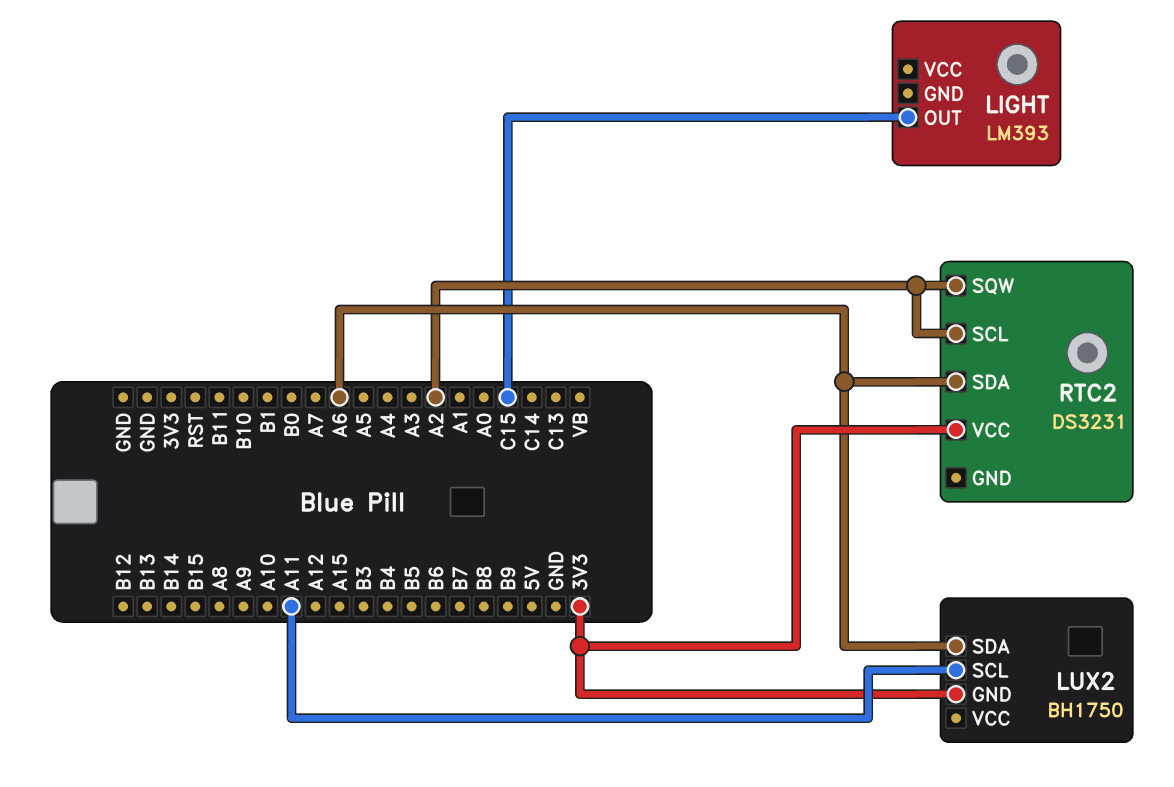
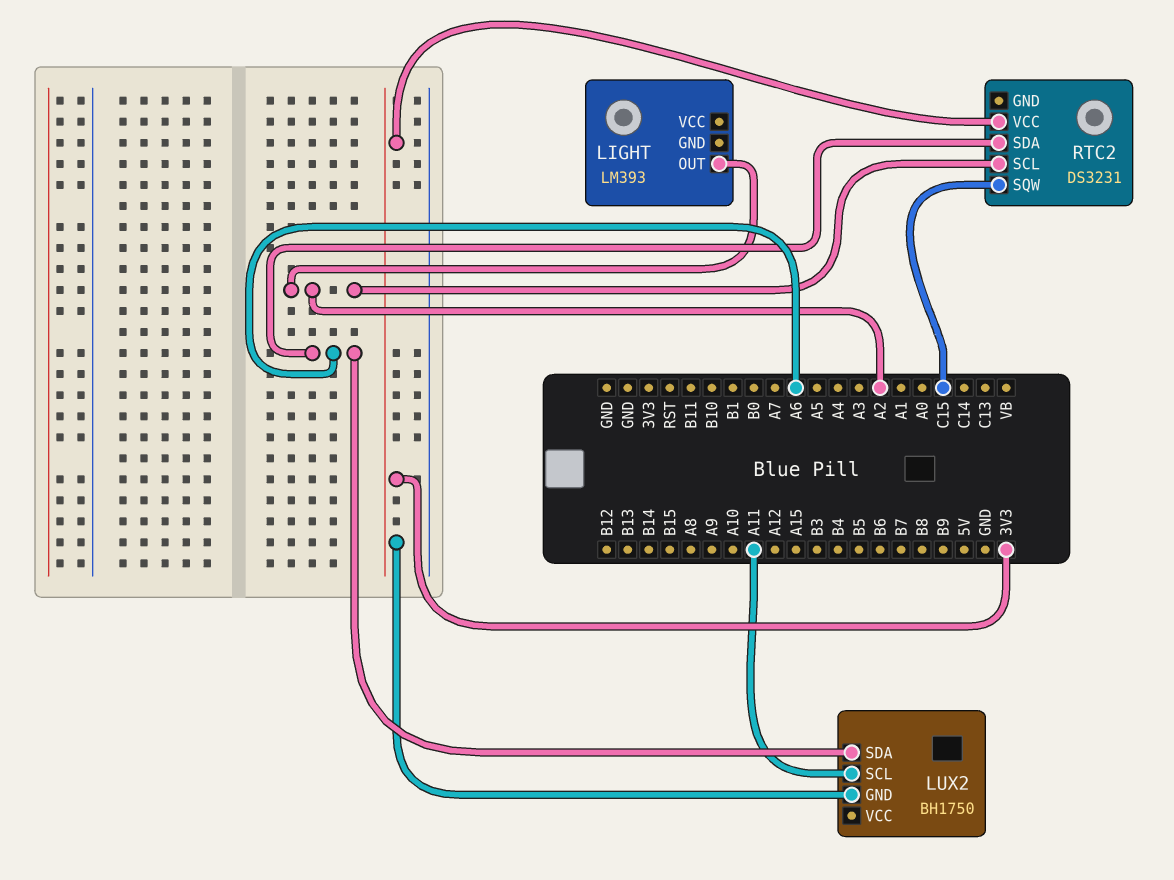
LIGHT pin OUT: C15 -> A2
RTC2 pin SQW: A2 -> C15

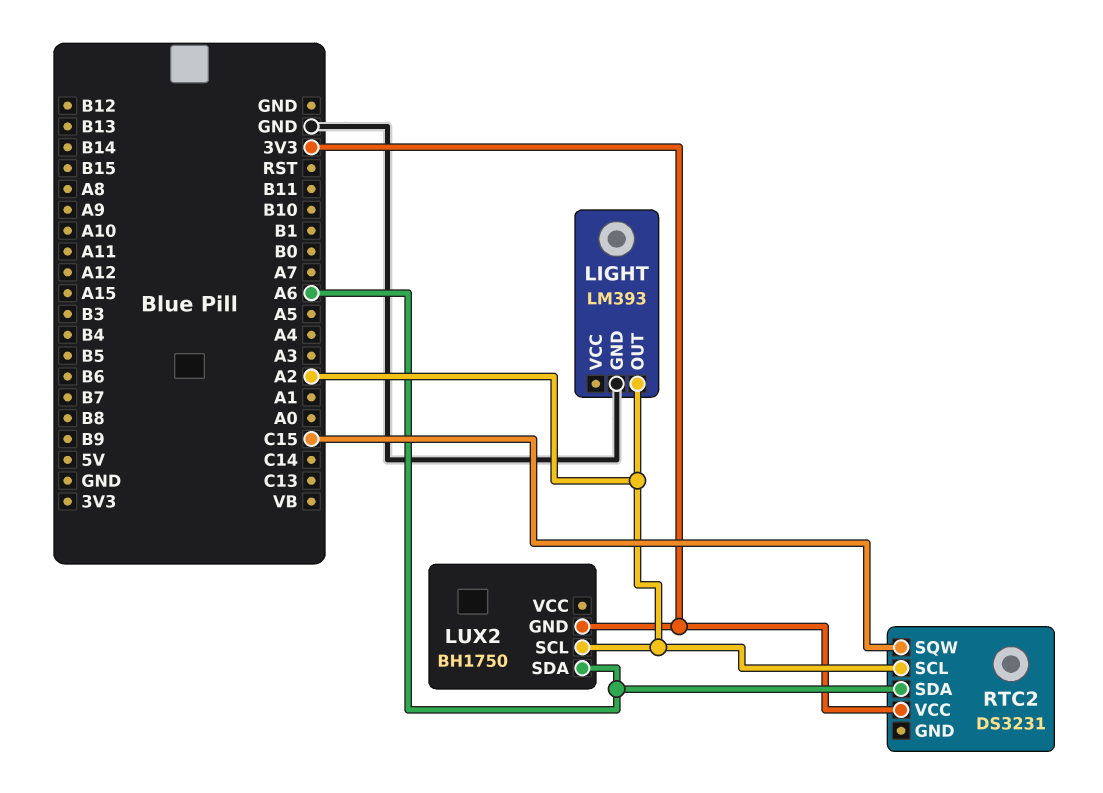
LIGHT pin GND: none -> GND
LUX2 pin SCL: A11 -> A2

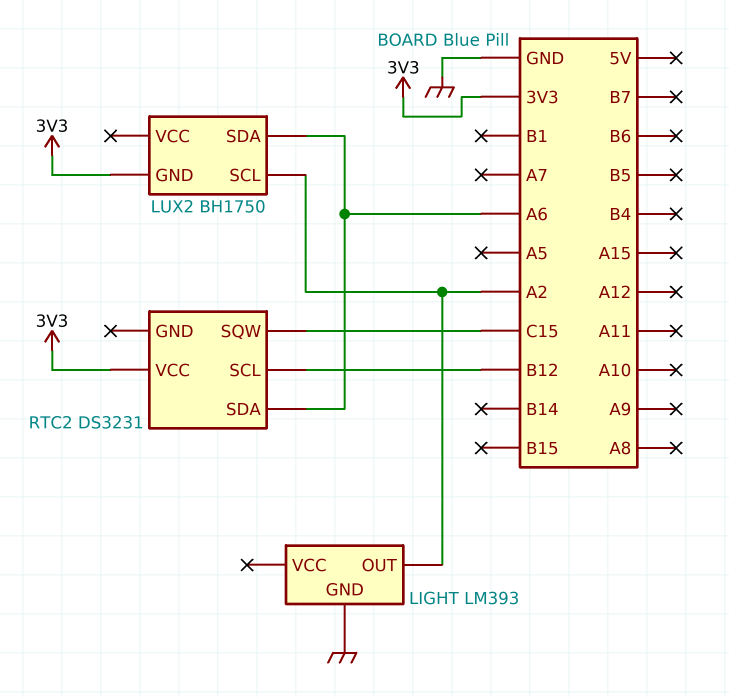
RTC2 pin SCL: A2 -> B12

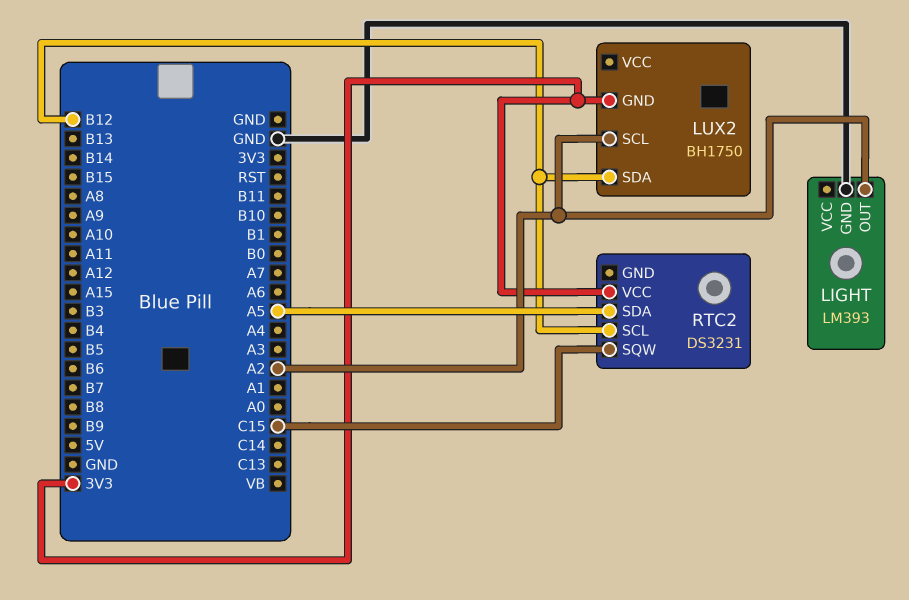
LUX2 pin SDA: A6 -> B12
RTC2 pin SDA: A6 -> A5

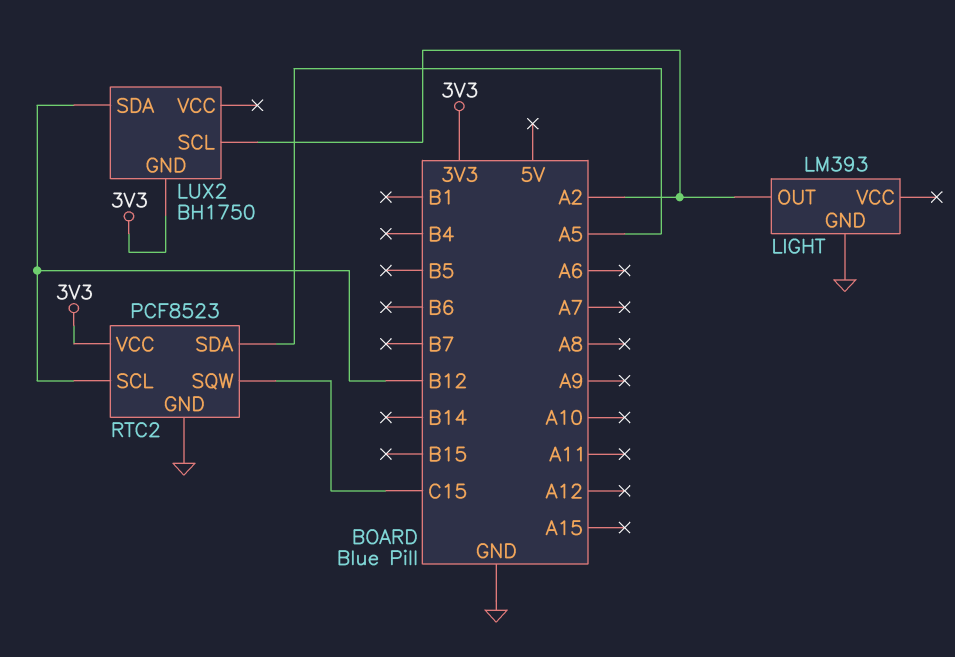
RTC2: DS3231 -> PCF8523
RTC2 pin GND: none -> GND

